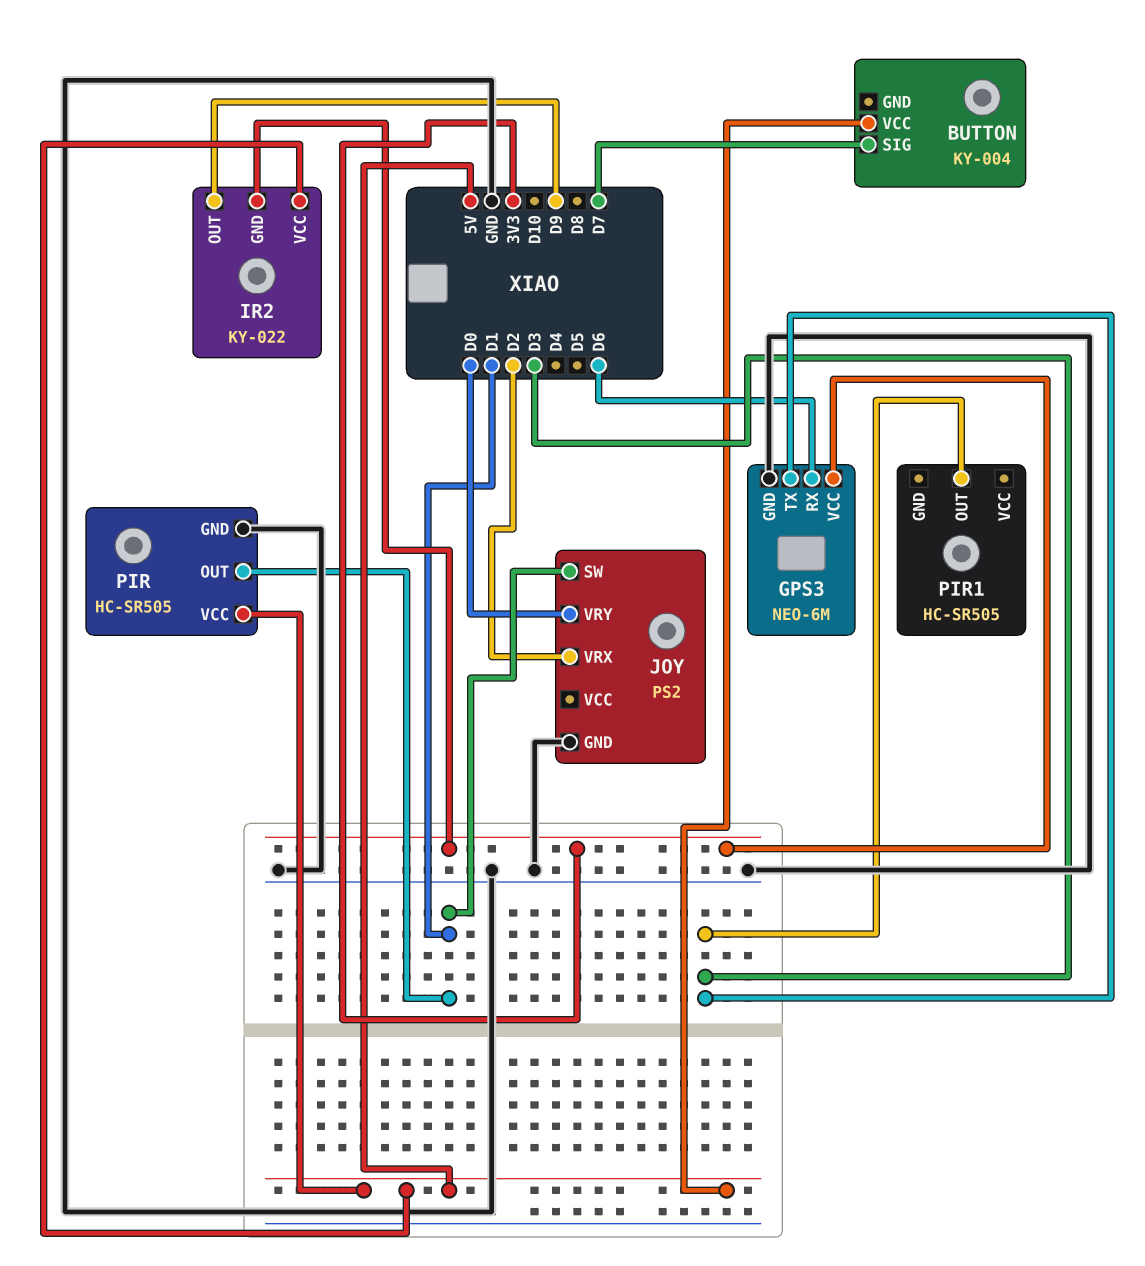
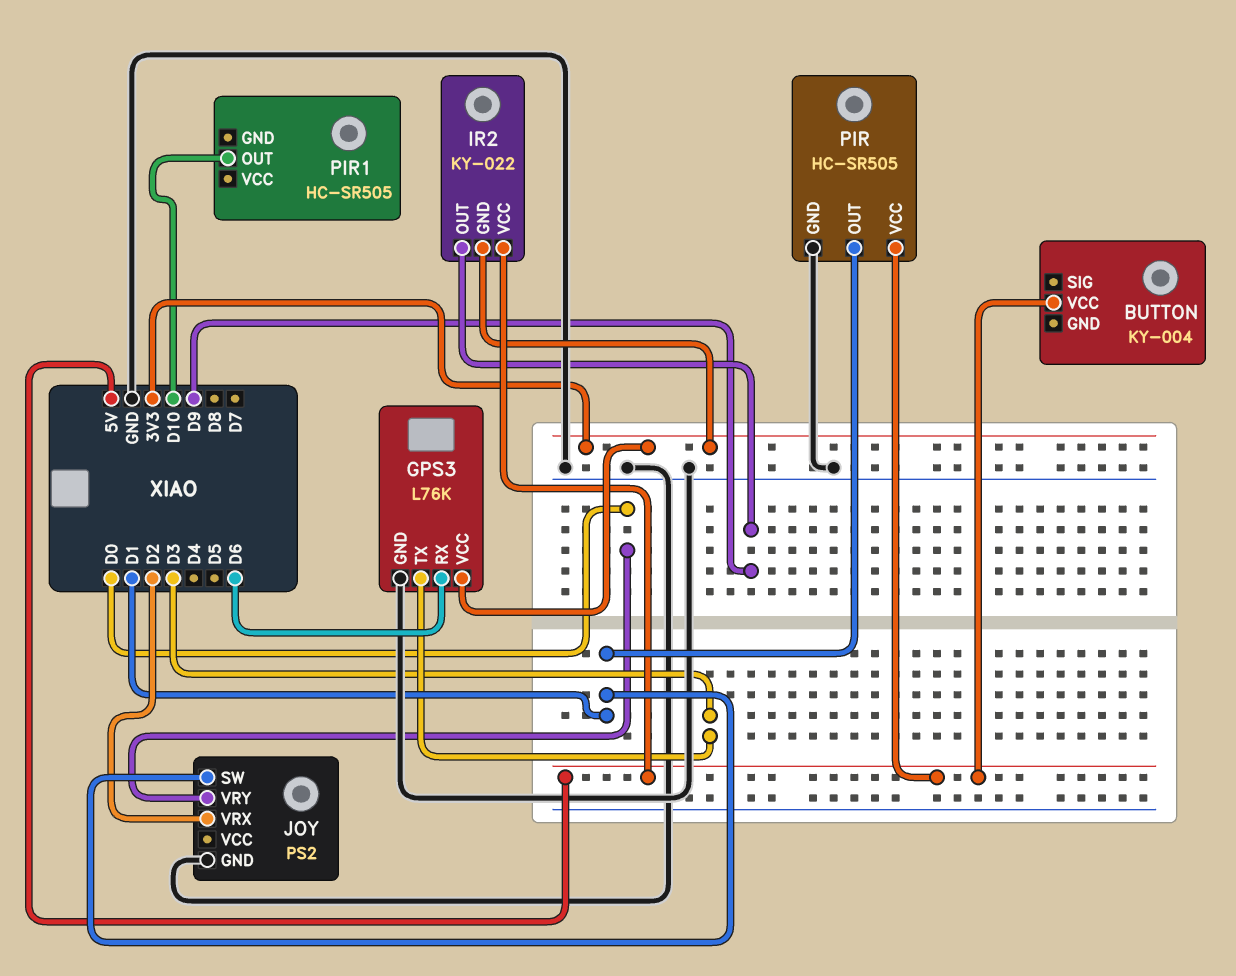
BUTTON pin SIG: D7 -> none
GPS3: NEO-6M -> L76K
PIR1 pin OUT: D3 -> D10

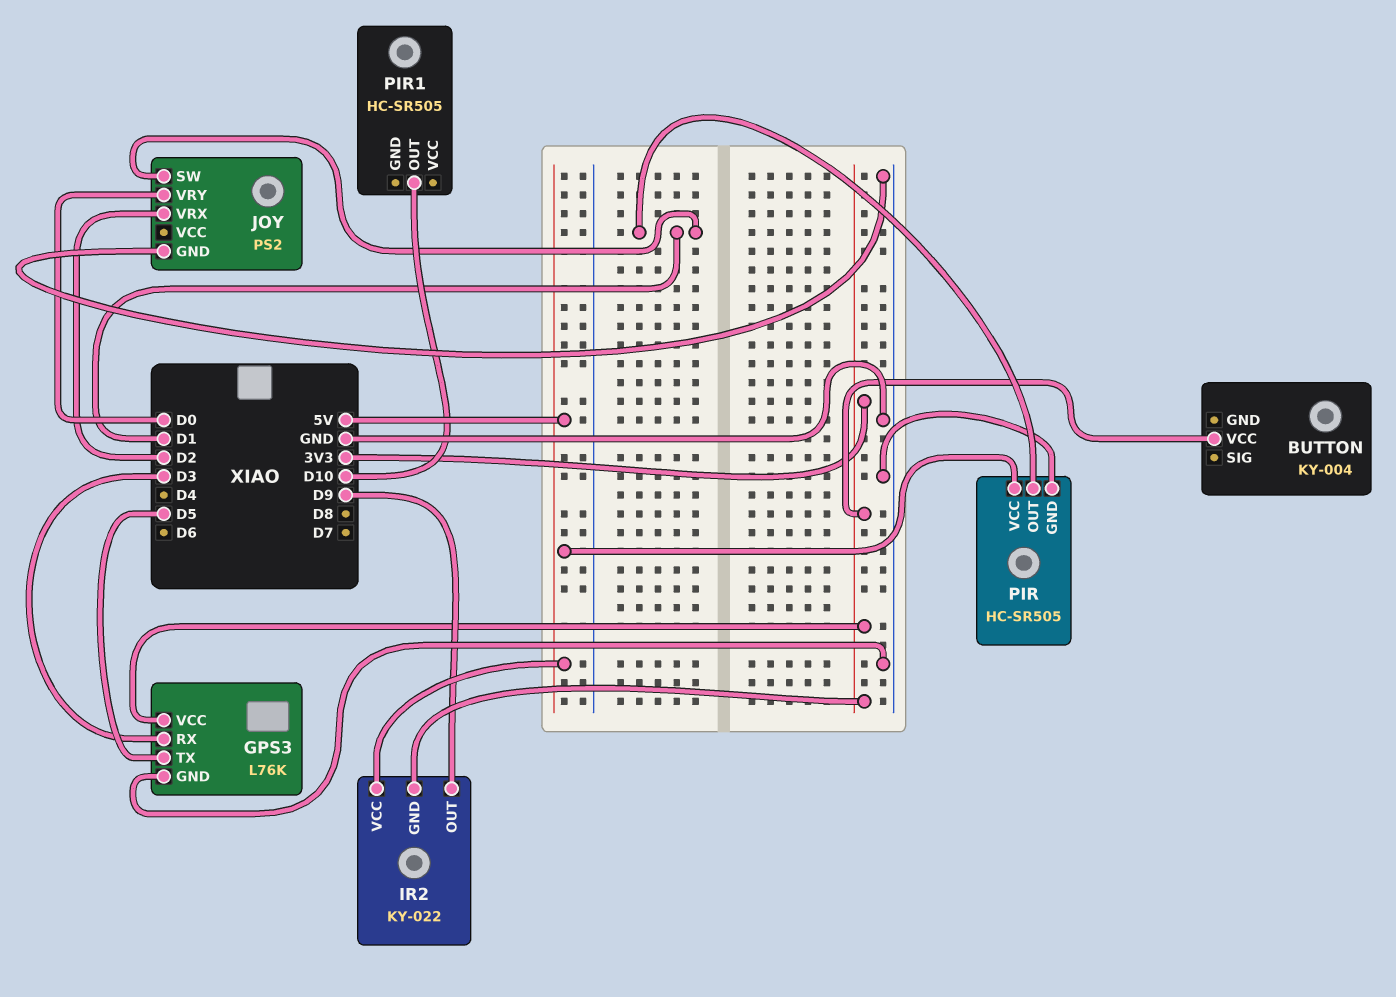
BUTTON pin VCC: 5V -> 3V3
GPS3 pin RX: D6 -> D3
GPS3 pin TX: D3 -> D5

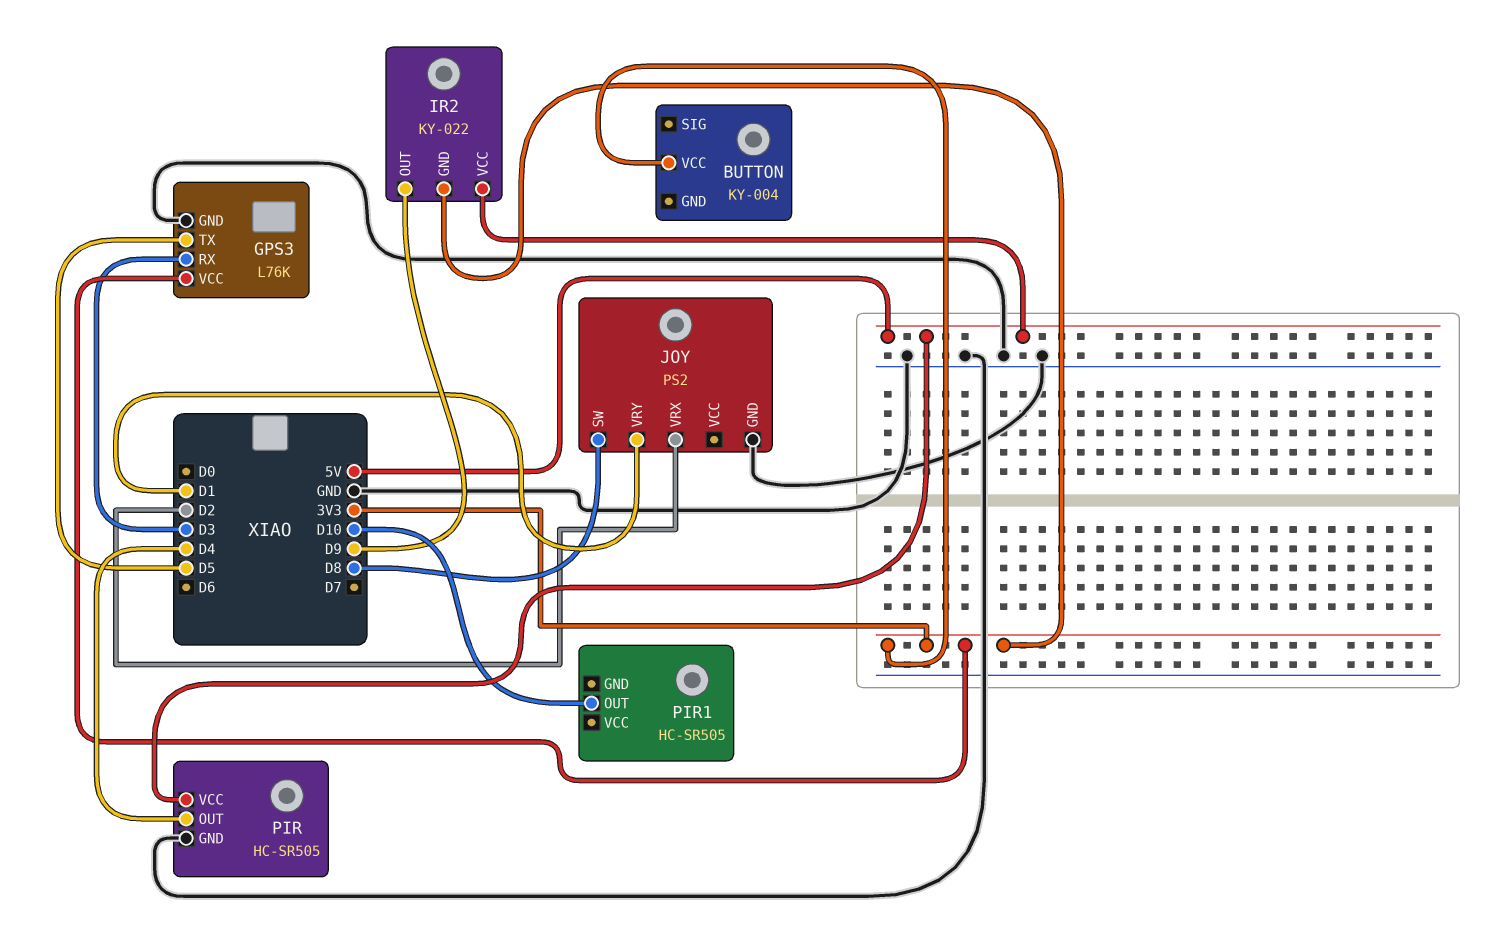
JOY pin SW: D1 -> D8
JOY pin VRY: D0 -> D1
PIR pin OUT: D1 -> D4

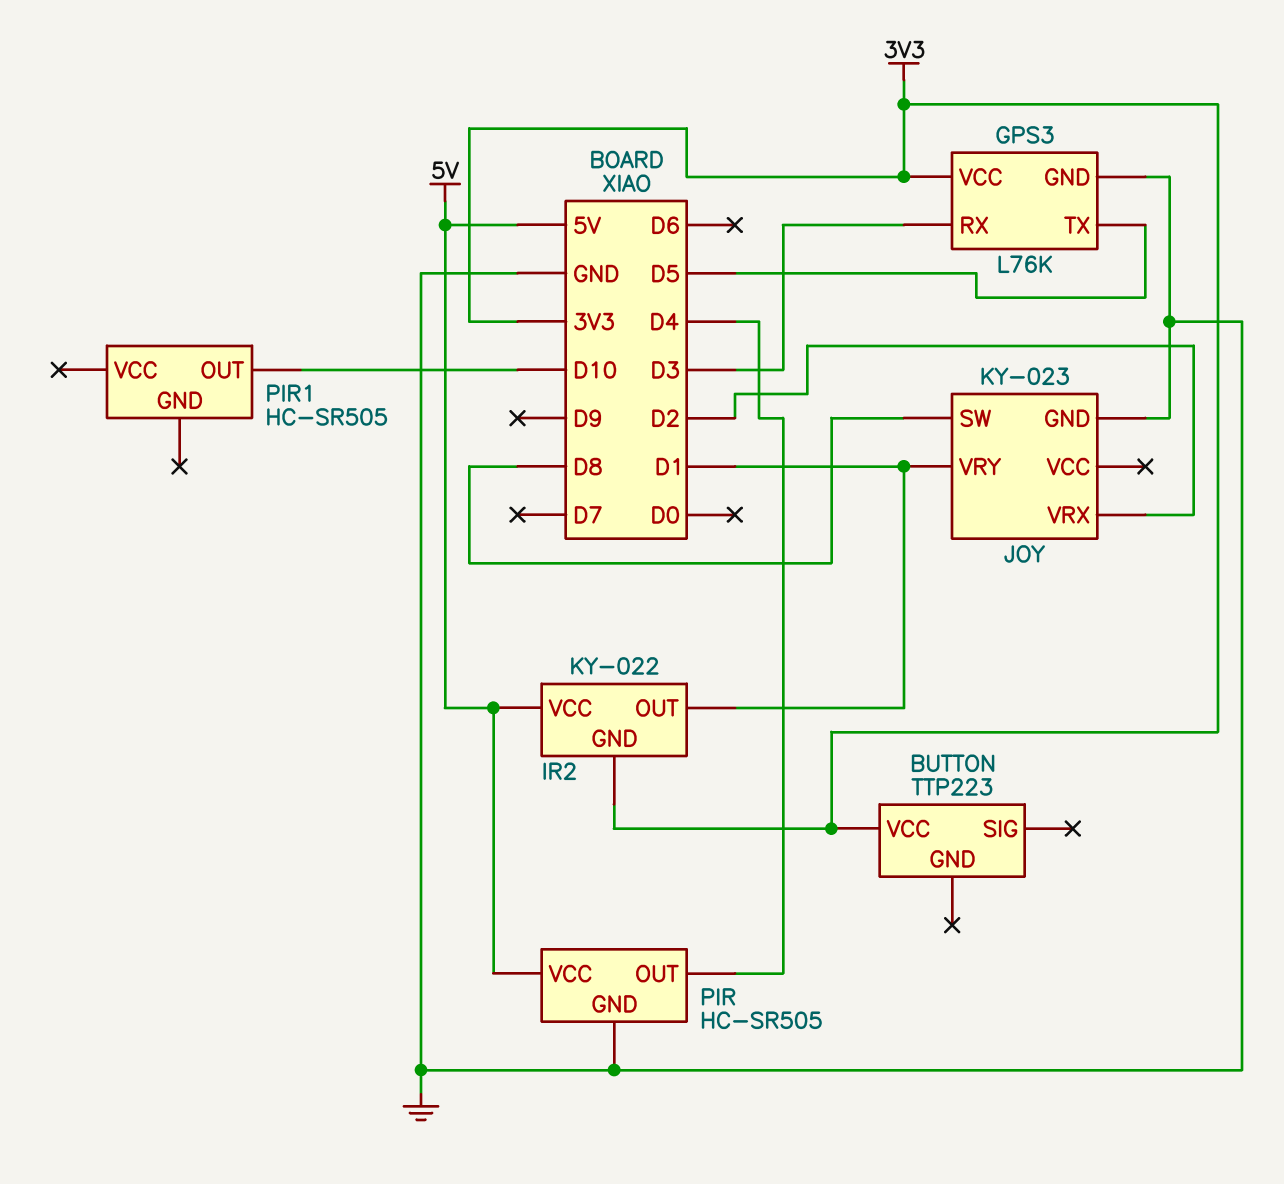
BUTTON: KY-004 -> TTP223
IR2 pin OUT: D9 -> D1
JOY: PS2 -> KY-023

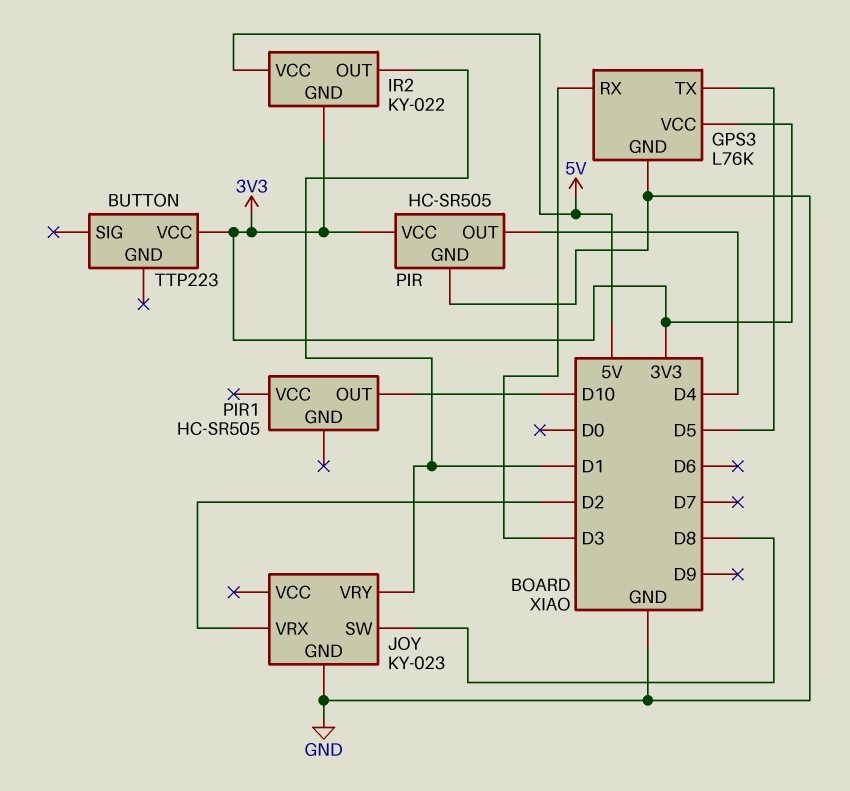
PIR pin VCC: 5V -> 3V3

